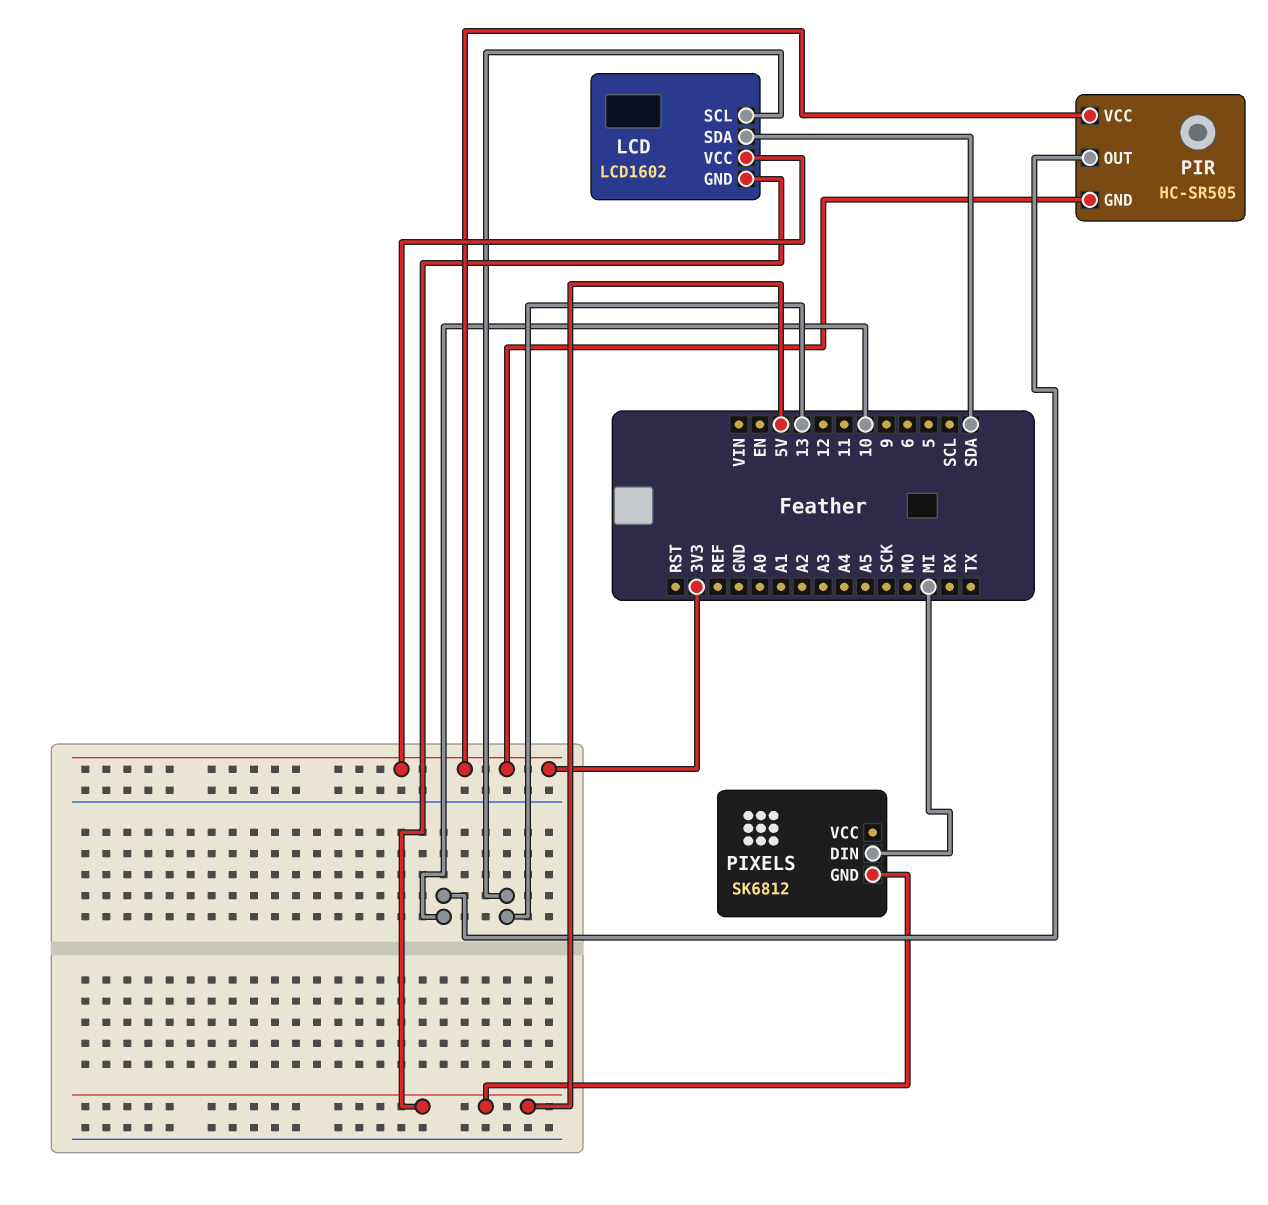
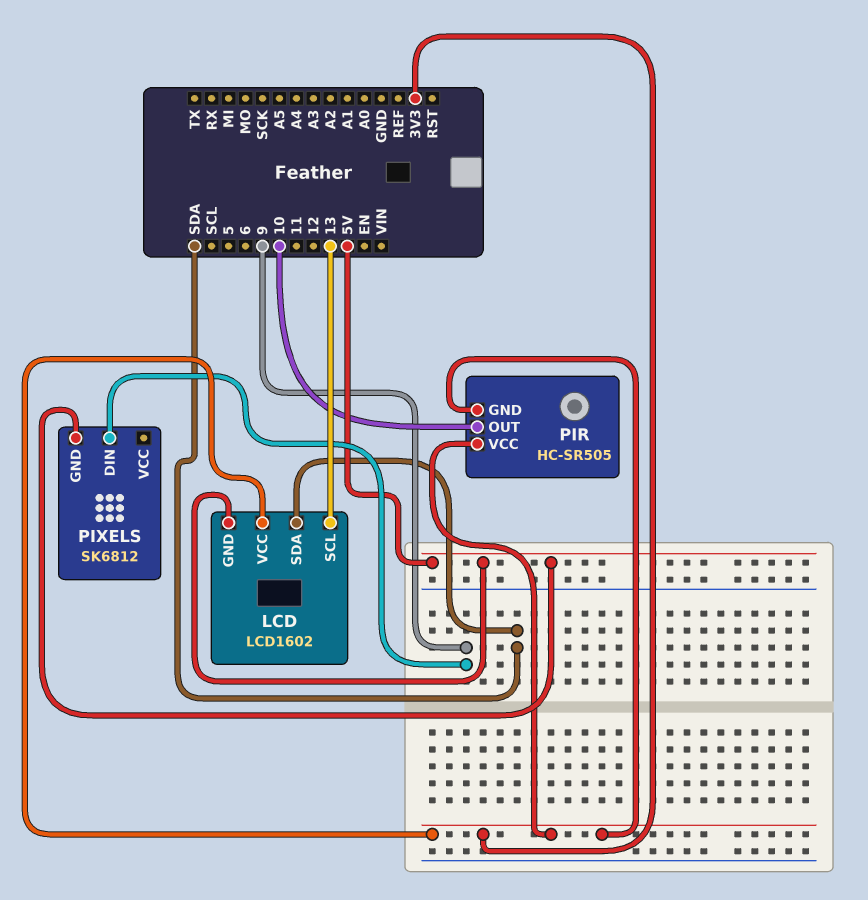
PIXELS pin DIN: MI -> 9

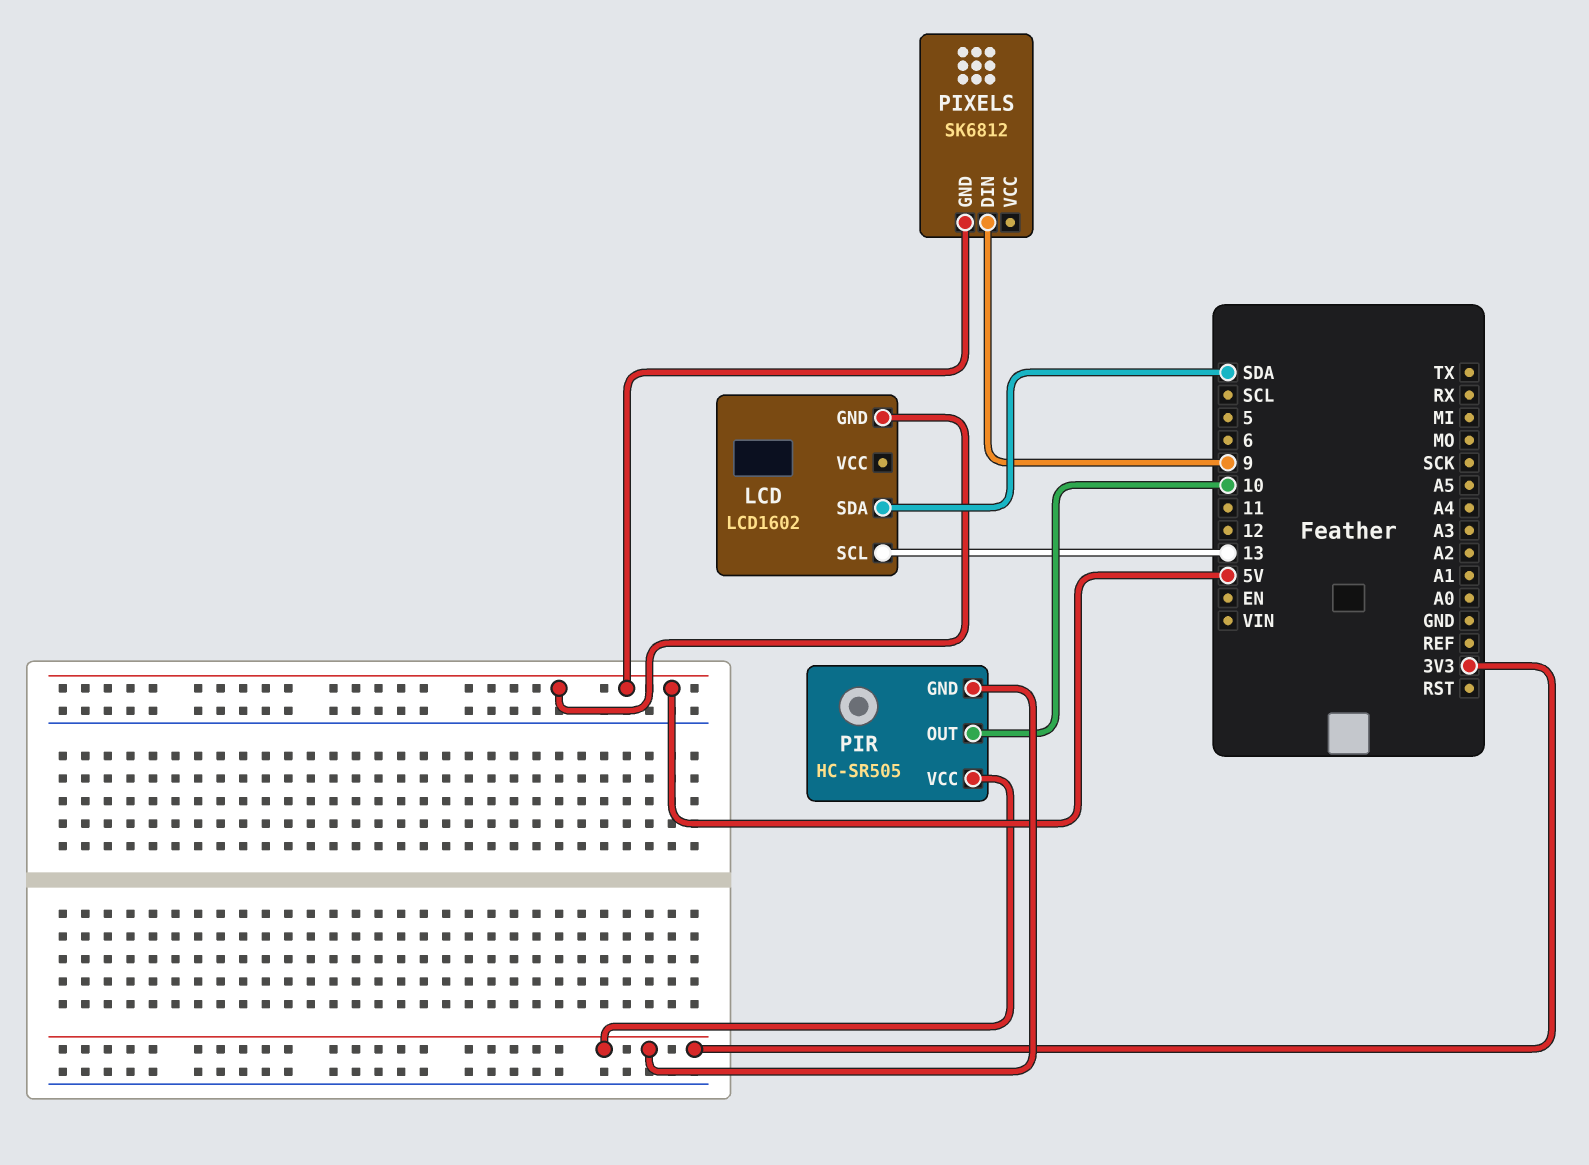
LCD pin VCC: 3V3 -> none

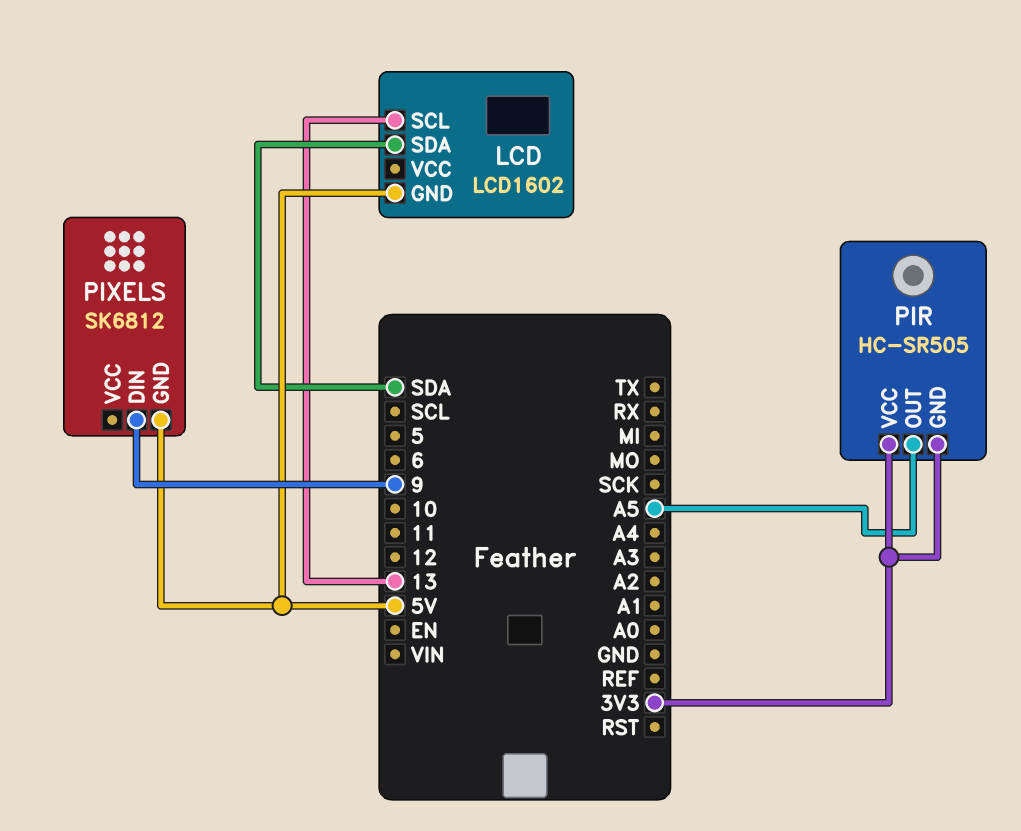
PIR pin OUT: 10 -> A5

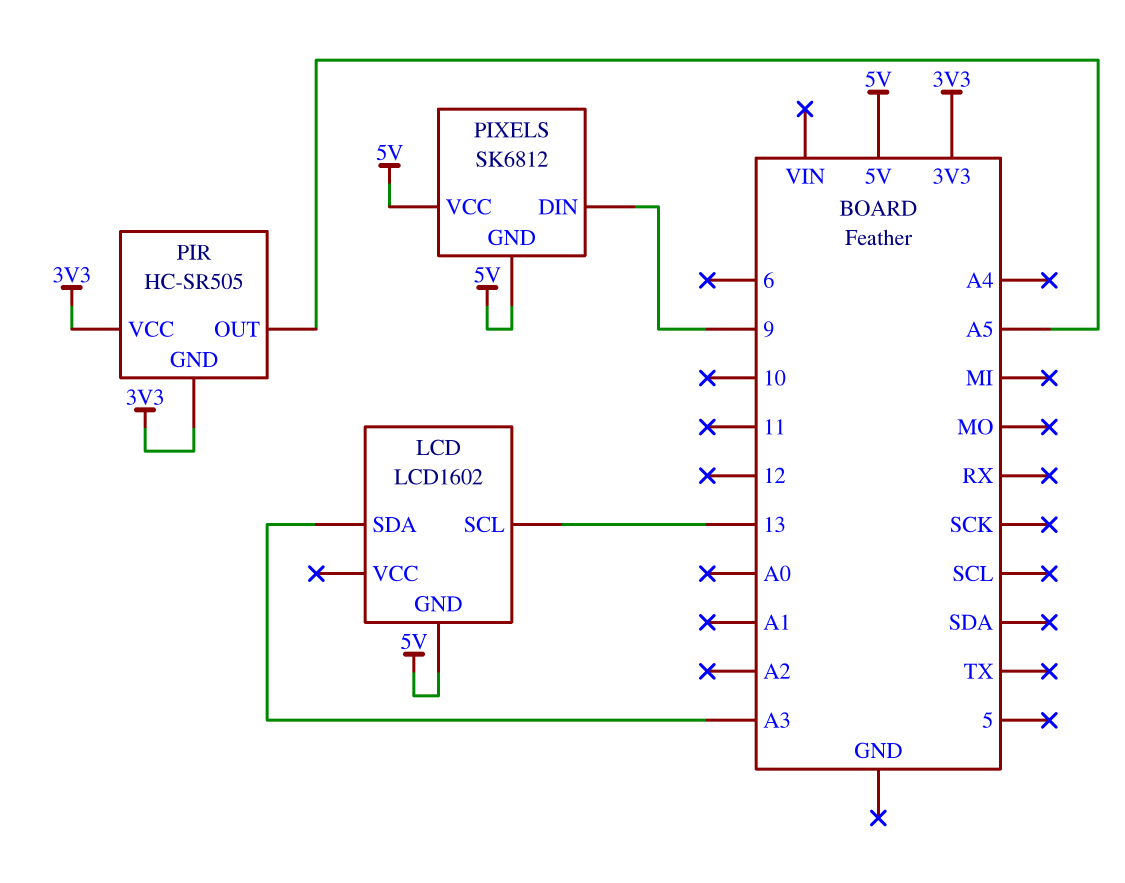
LCD pin SDA: SDA -> A3
PIXELS pin VCC: none -> 5V

